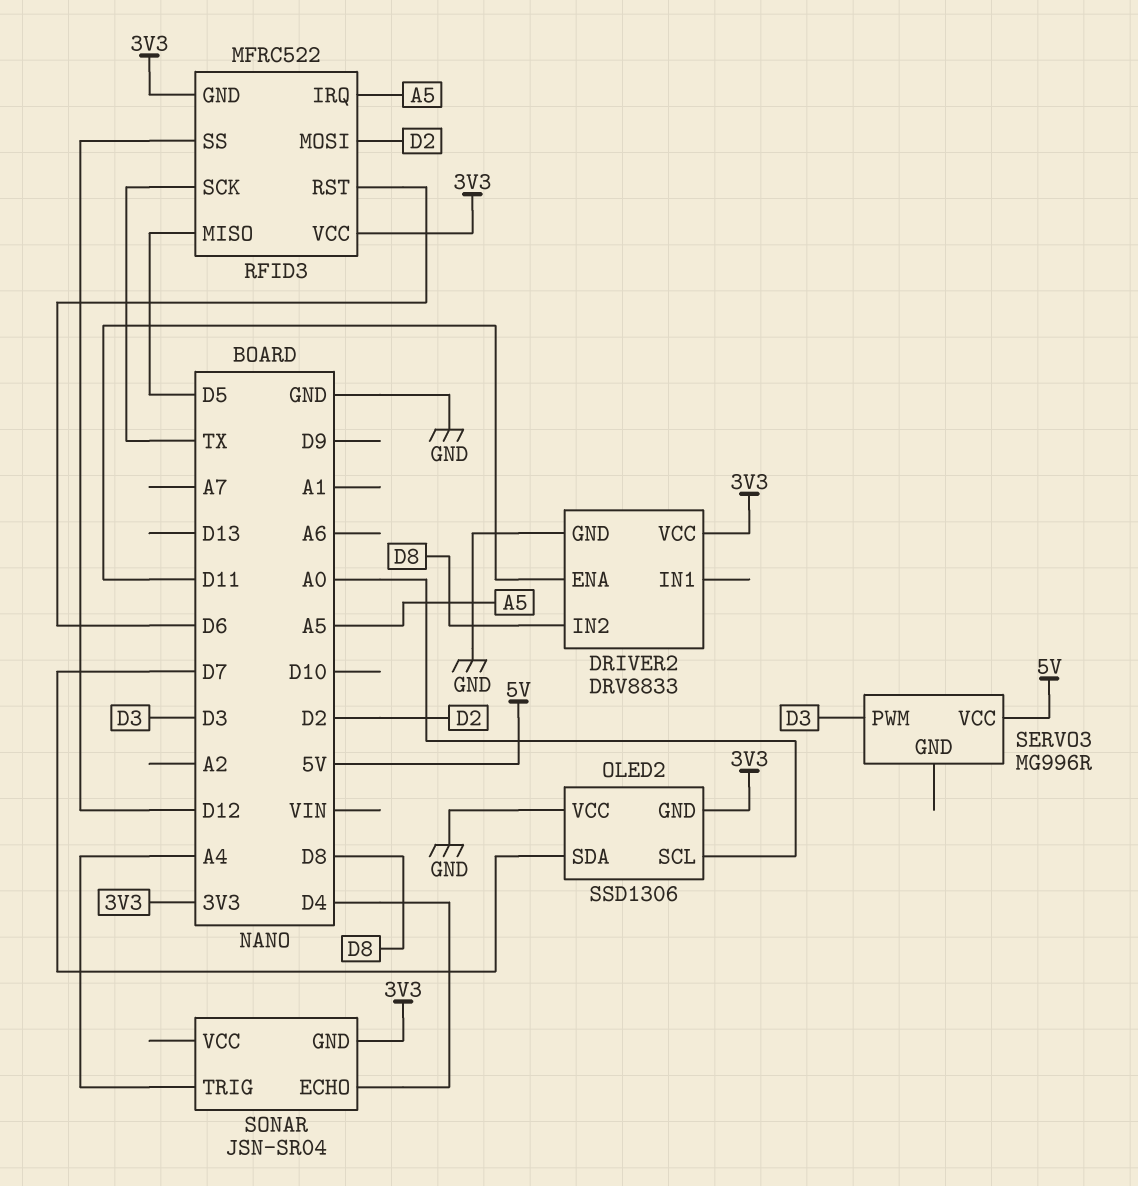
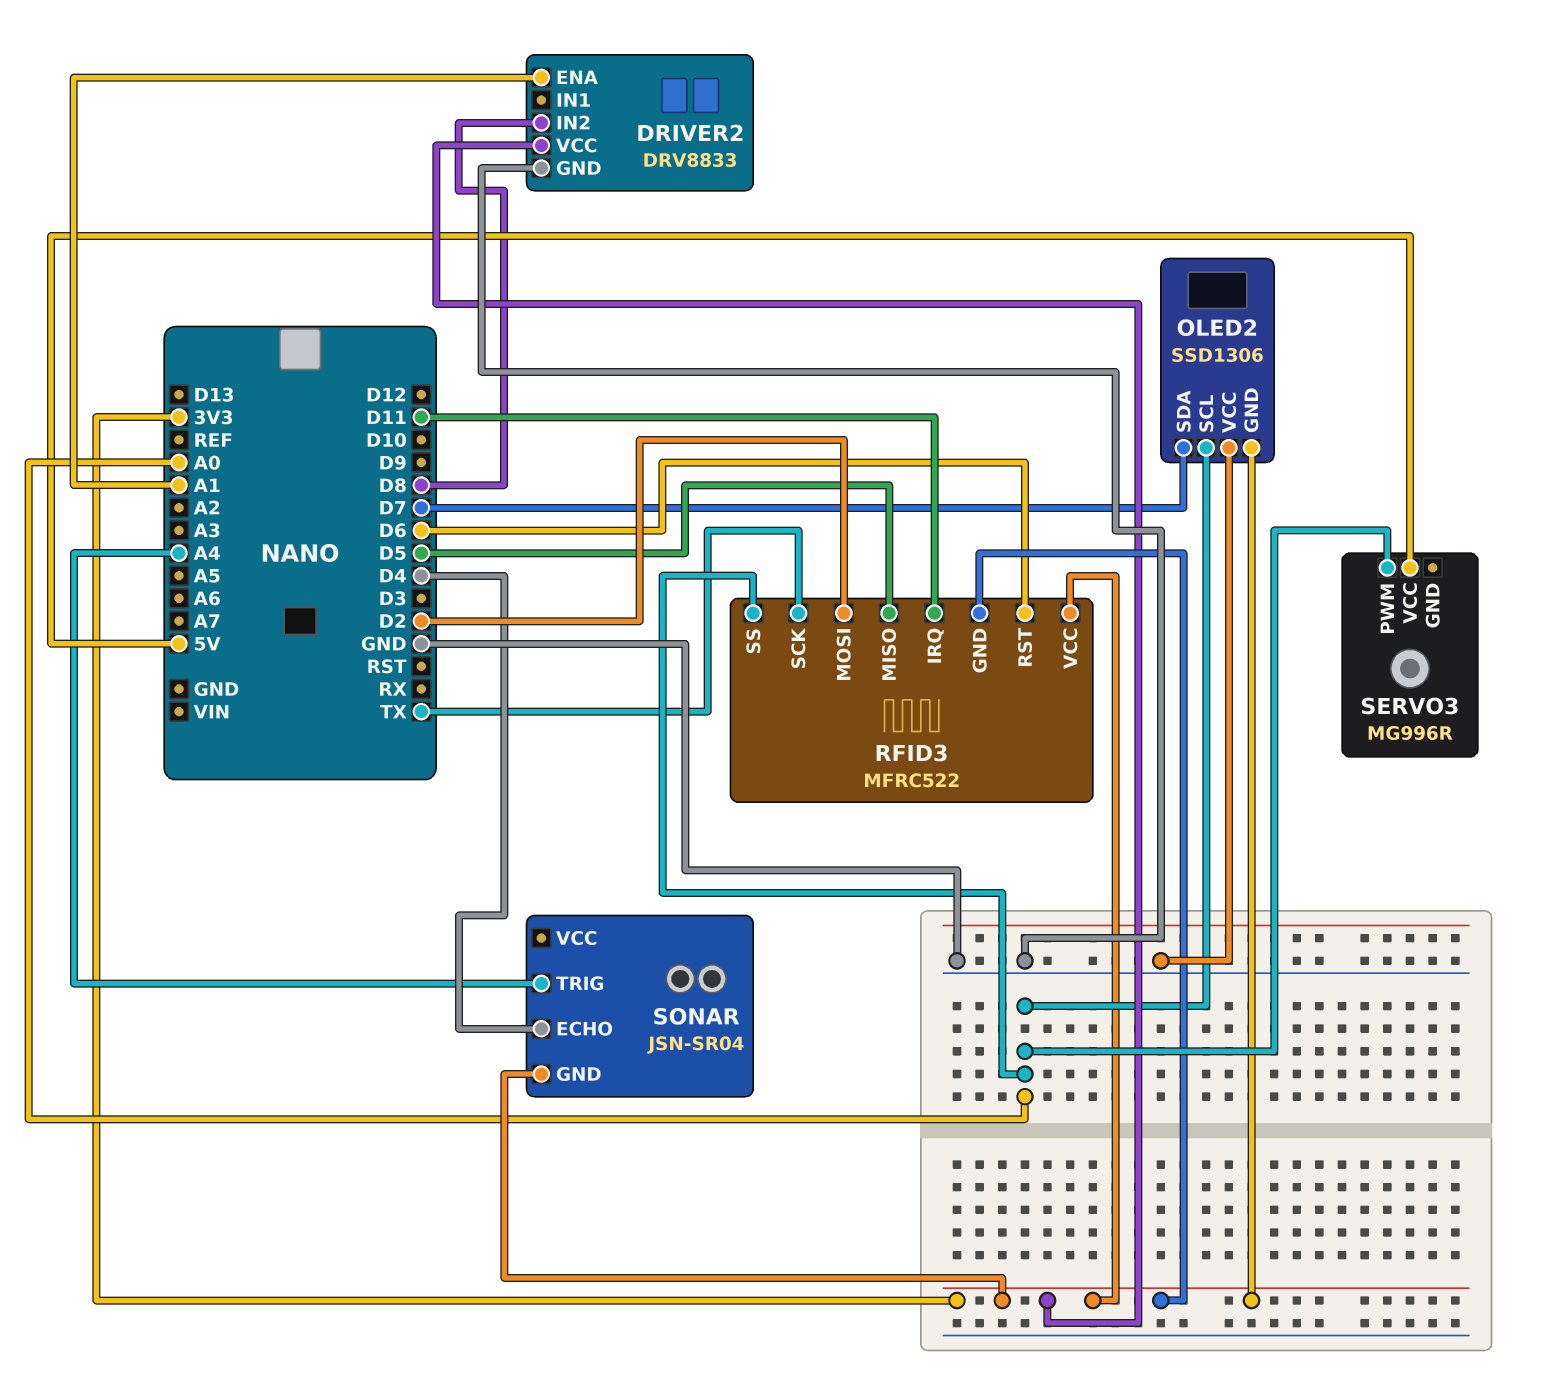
DRIVER2 pin ENA: D11 -> A1
RFID3 pin IRQ: A5 -> D11
RFID3 pin SS: D12 -> A0
SERVO3 pin PWM: D3 -> A0

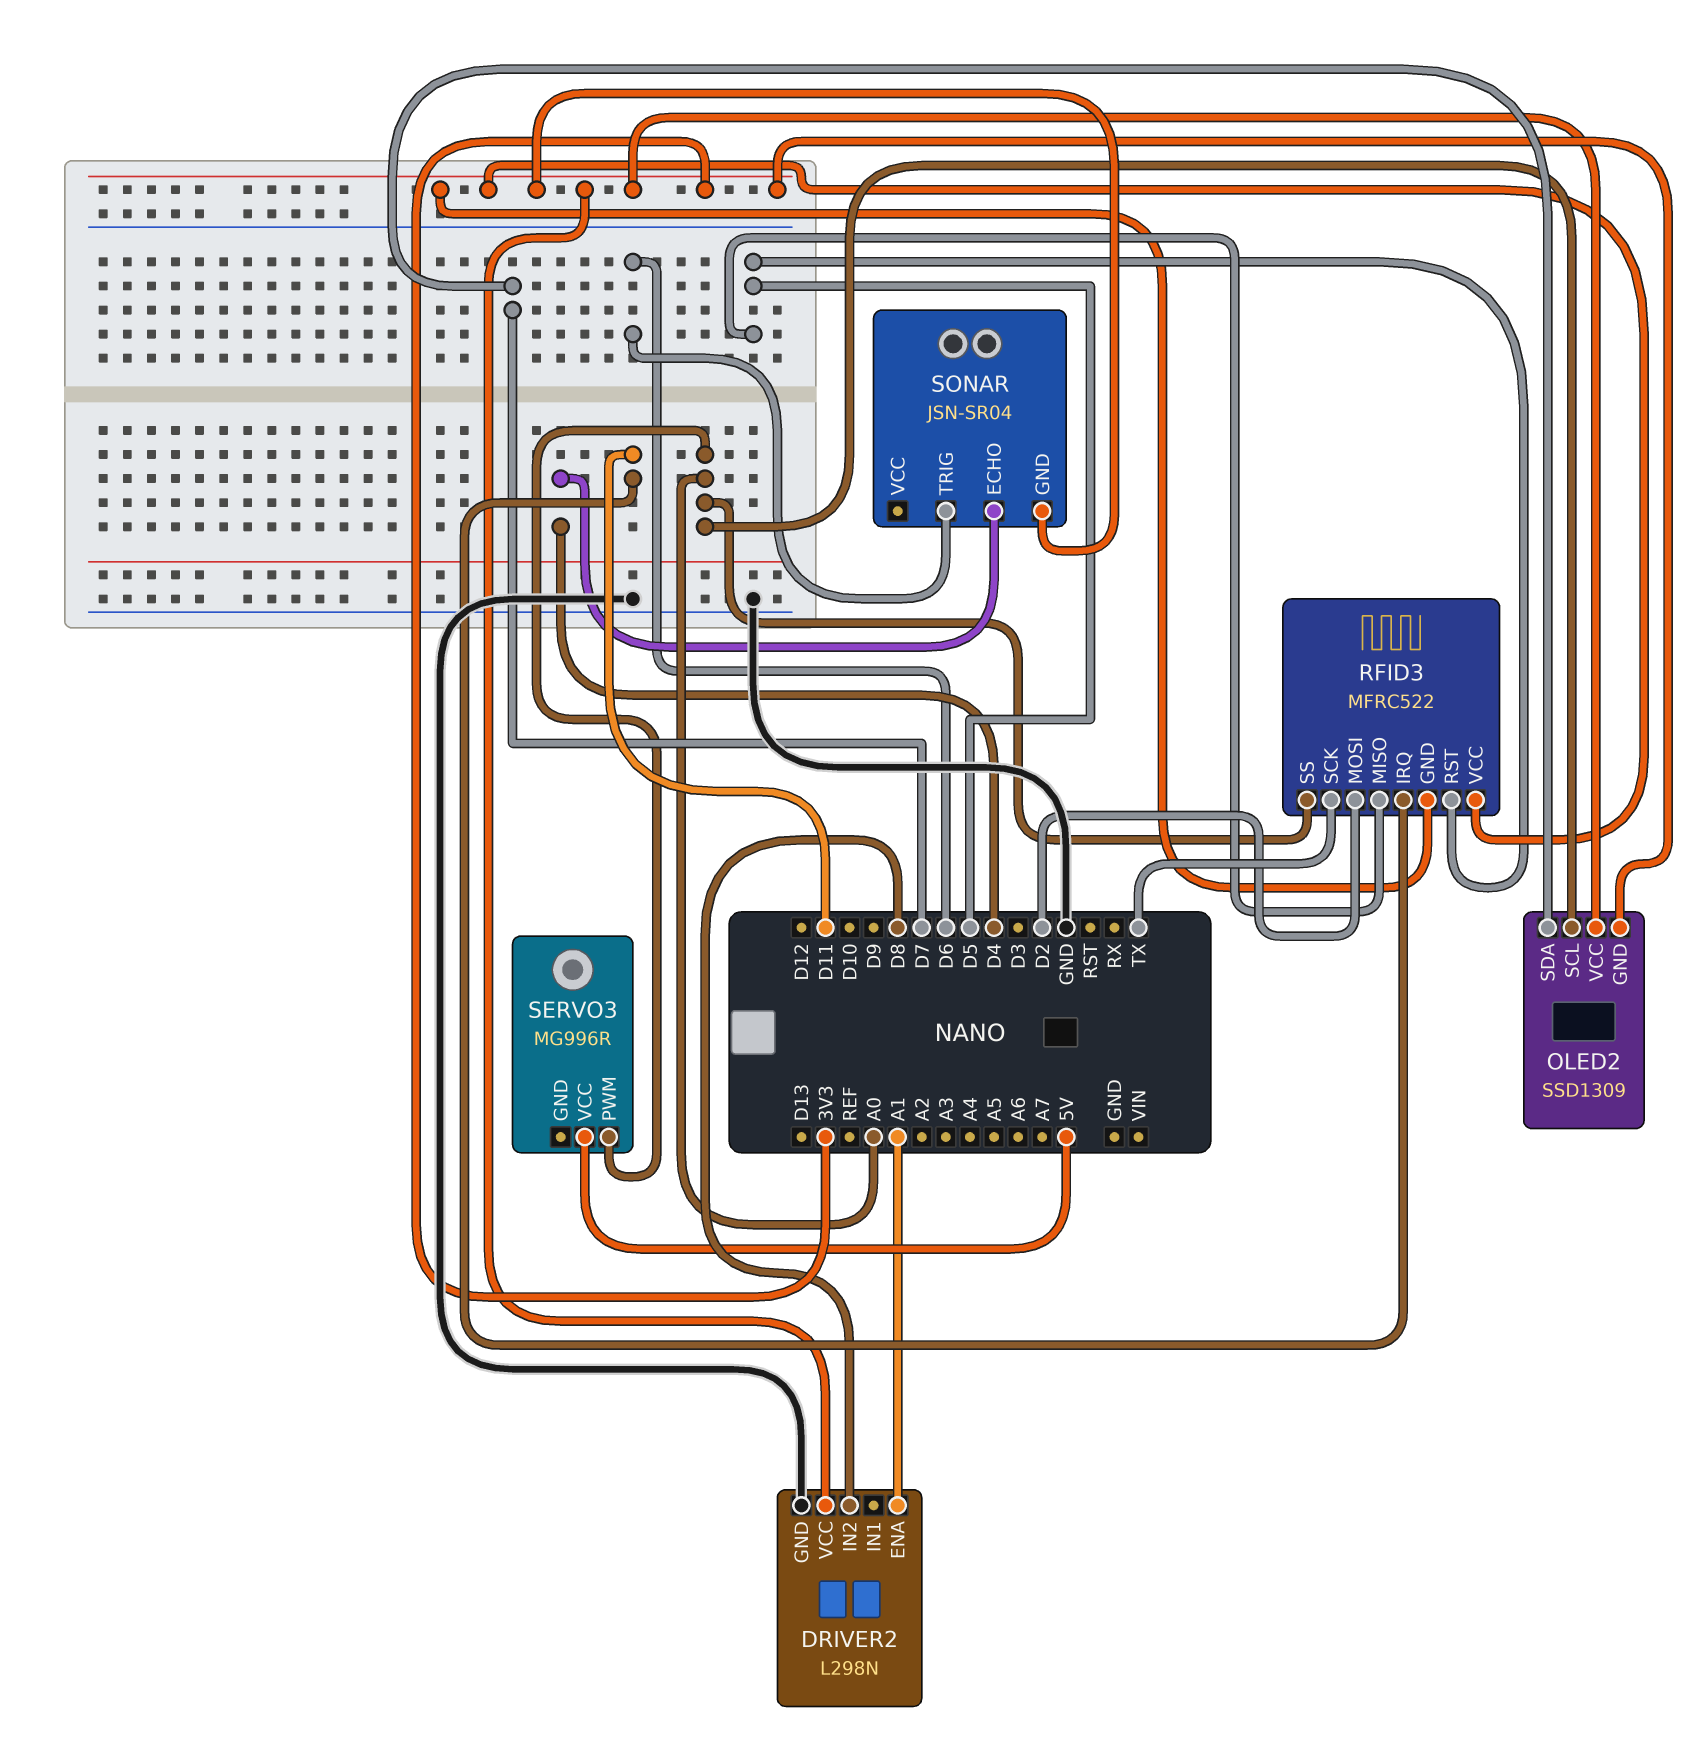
DRIVER2: DRV8833 -> L298N
OLED2: SSD1306 -> SSD1309
OLED2 pin VCC: GND -> 3V3
RFID3 pin RST: D6 -> D5
SONAR pin TRIG: A4 -> D6

